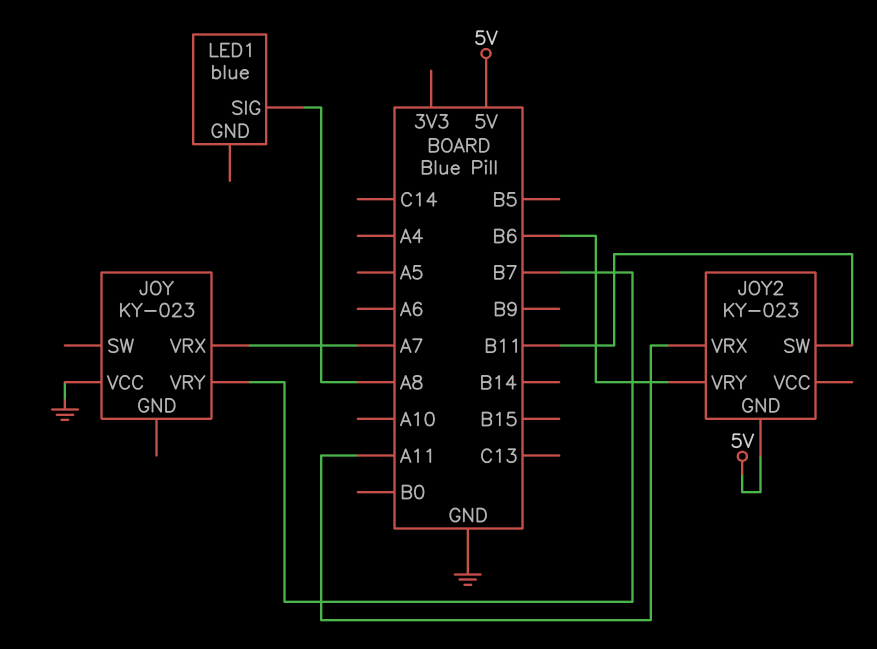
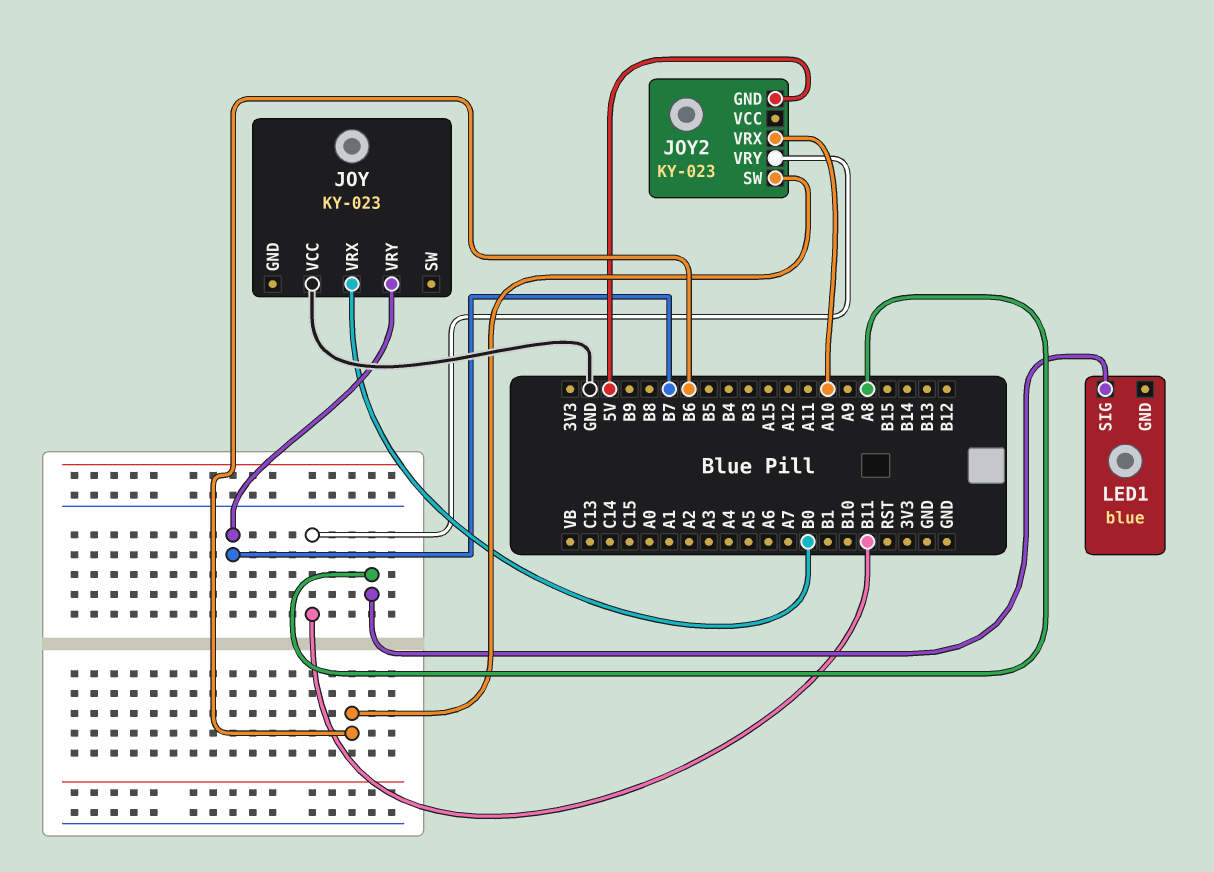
JOY pin VRX: A7 -> B0
JOY2 pin SW: B11 -> B6
JOY2 pin VRX: A11 -> A10
JOY2 pin VRY: B6 -> B11

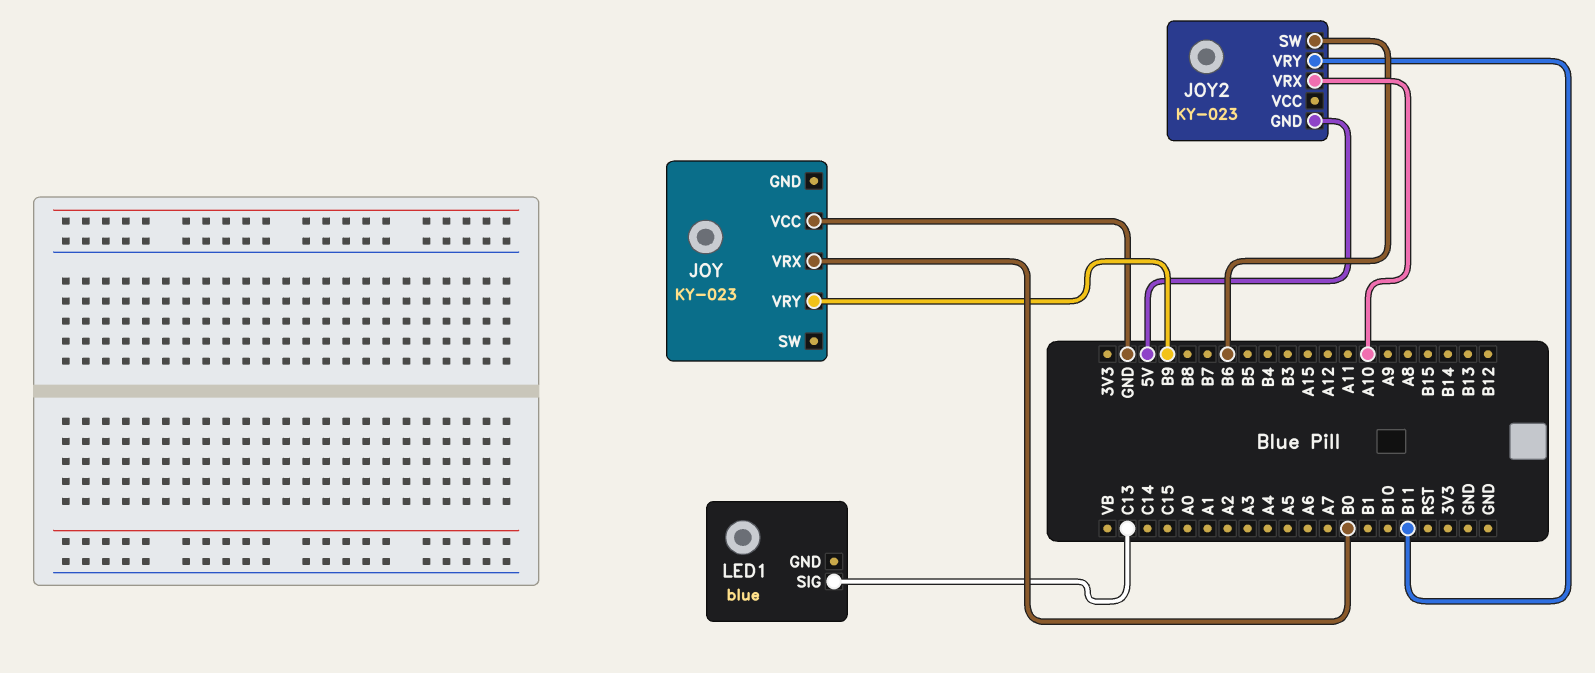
JOY pin VRY: B7 -> B9
LED1 pin SIG: A8 -> C13

